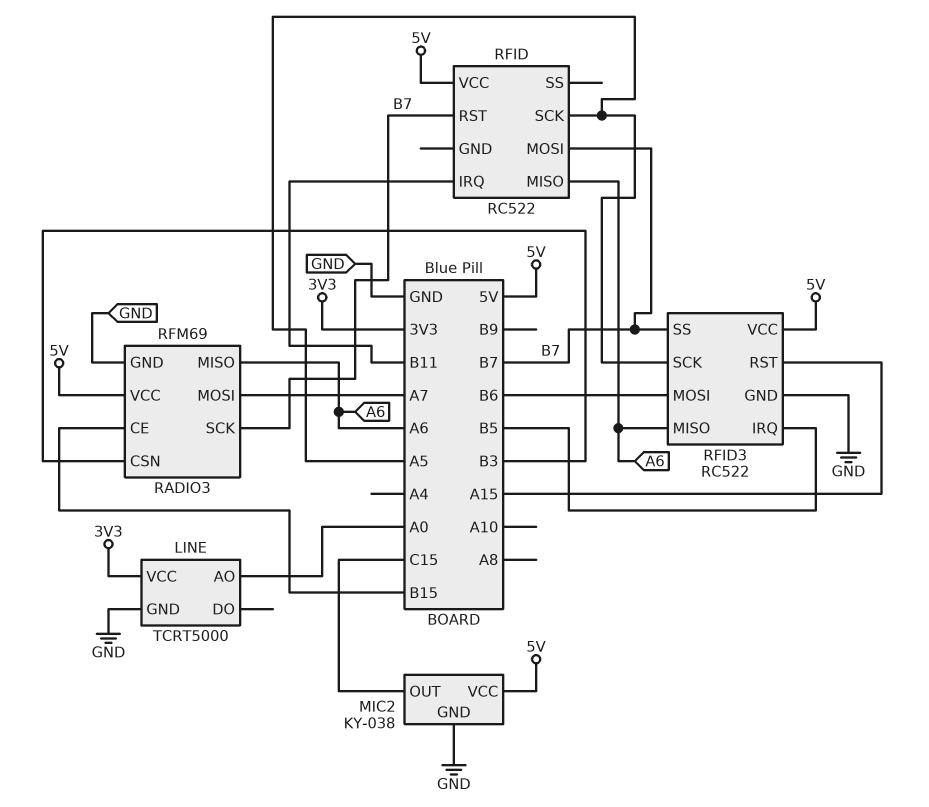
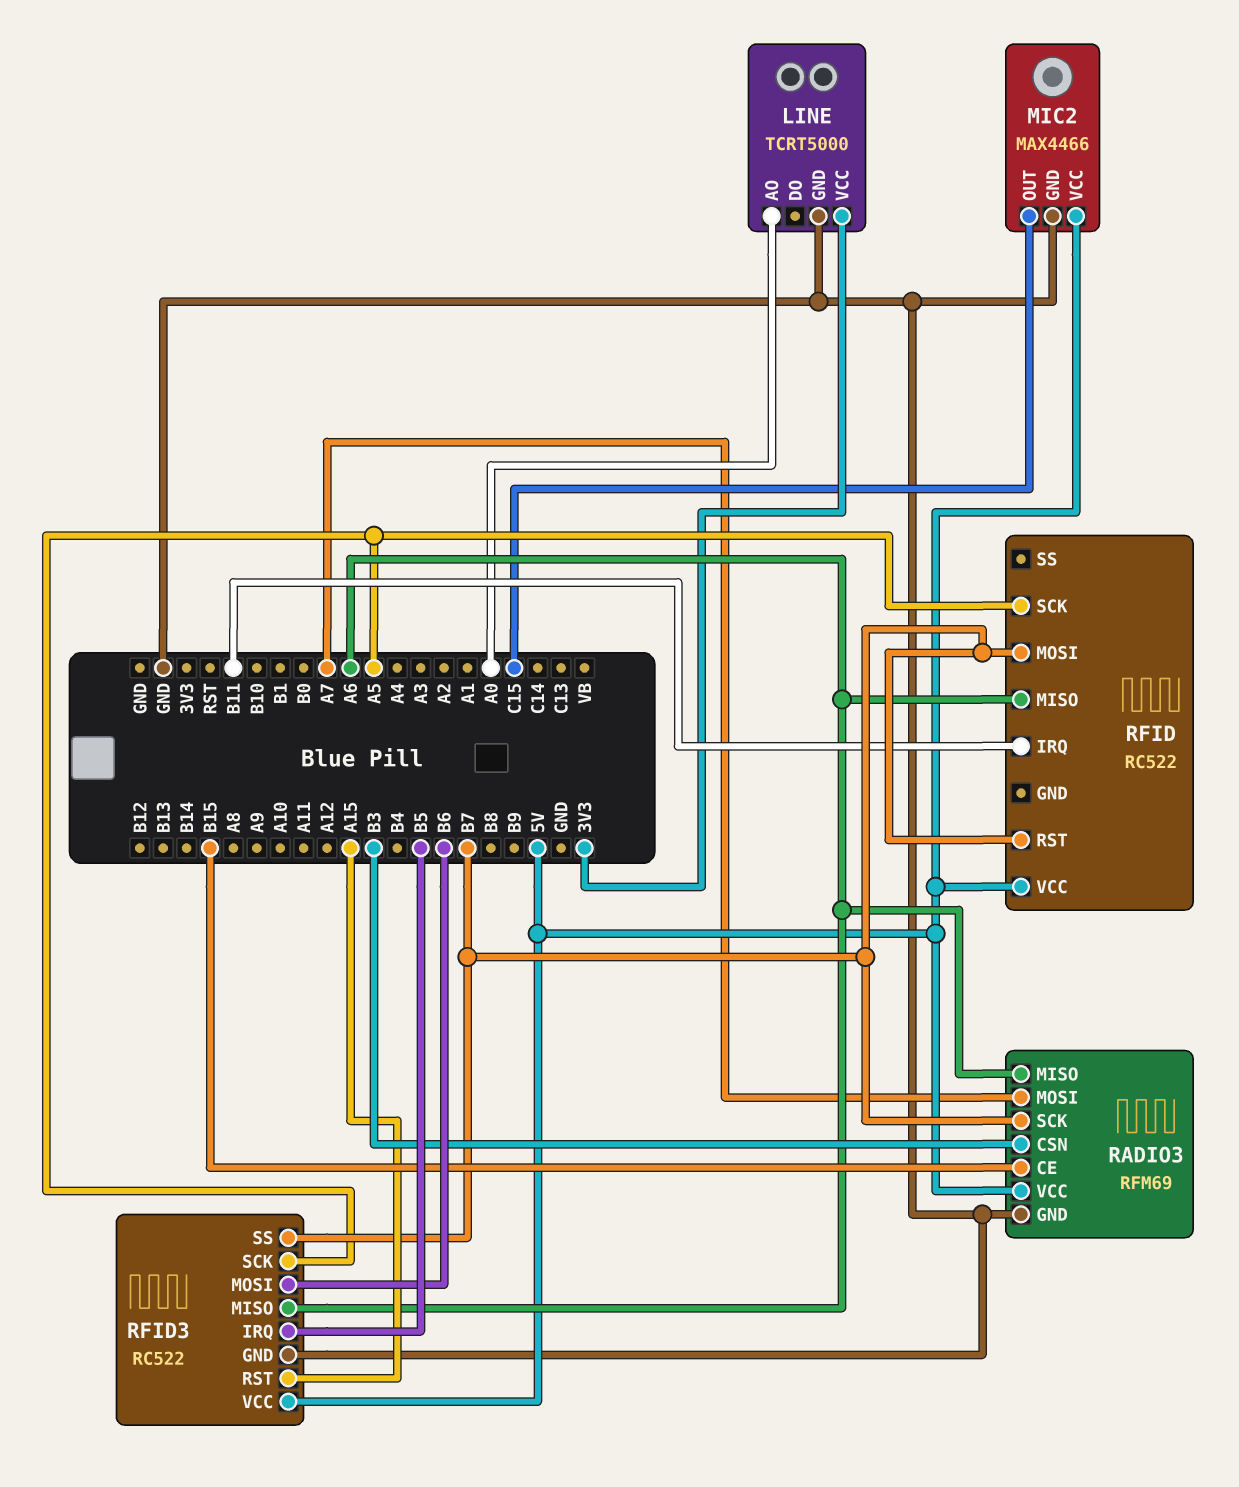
MIC2: KY-038 -> MAX4466

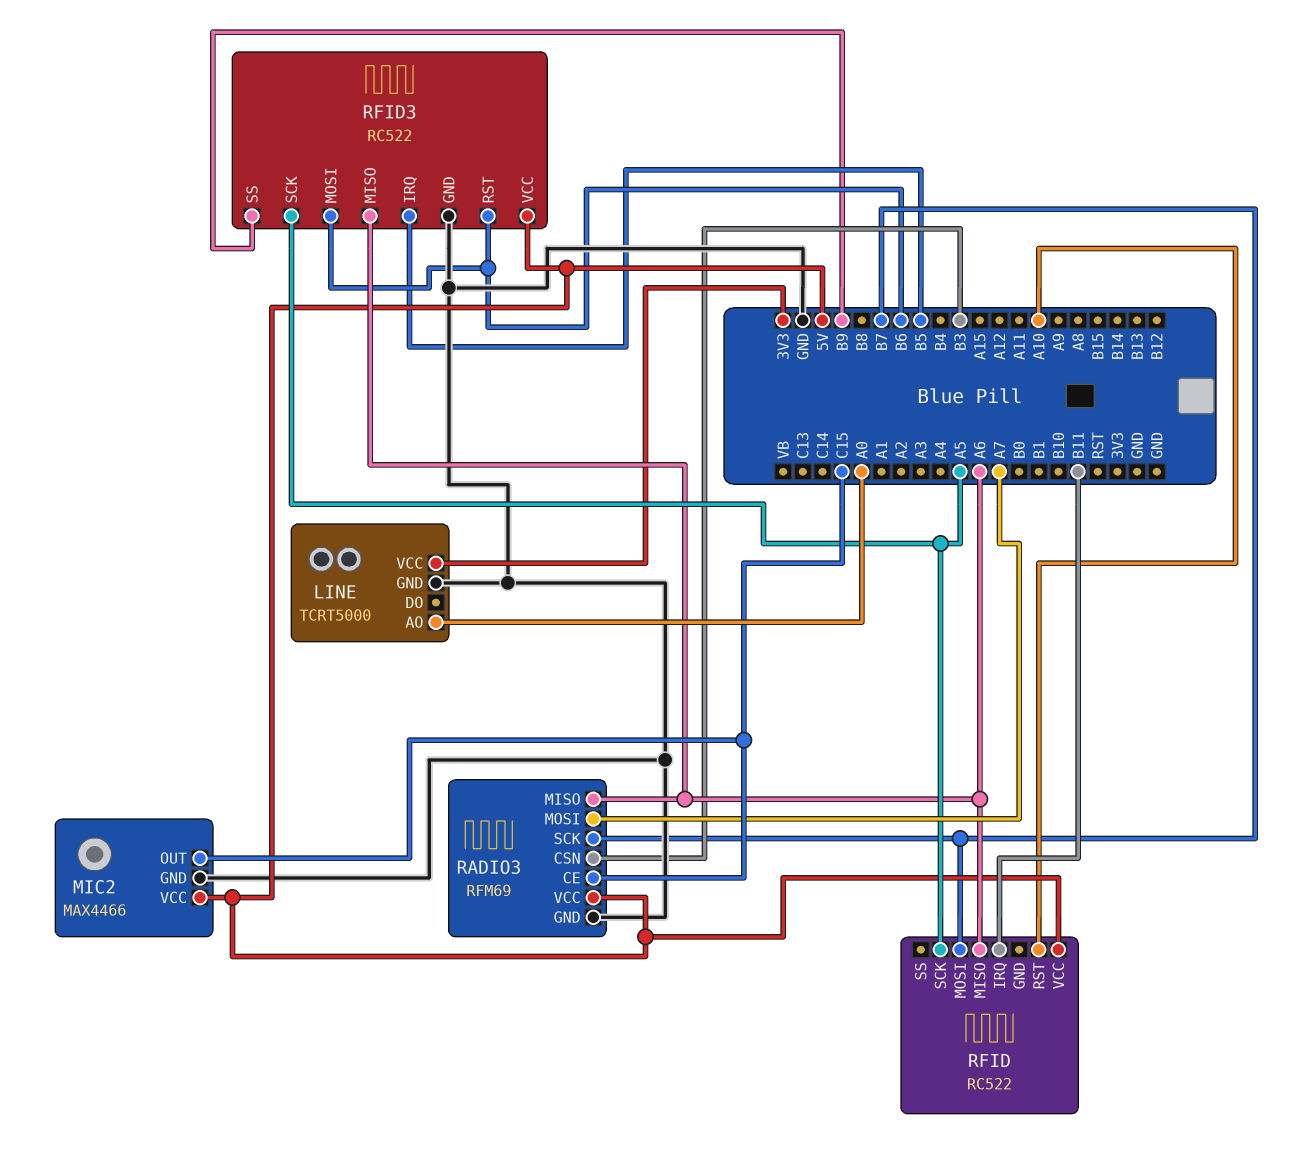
RADIO3 pin CE: B15 -> C15
RFID pin RST: B7 -> A10
RFID3 pin RST: A15 -> B6
RFID3 pin SS: B7 -> B9

